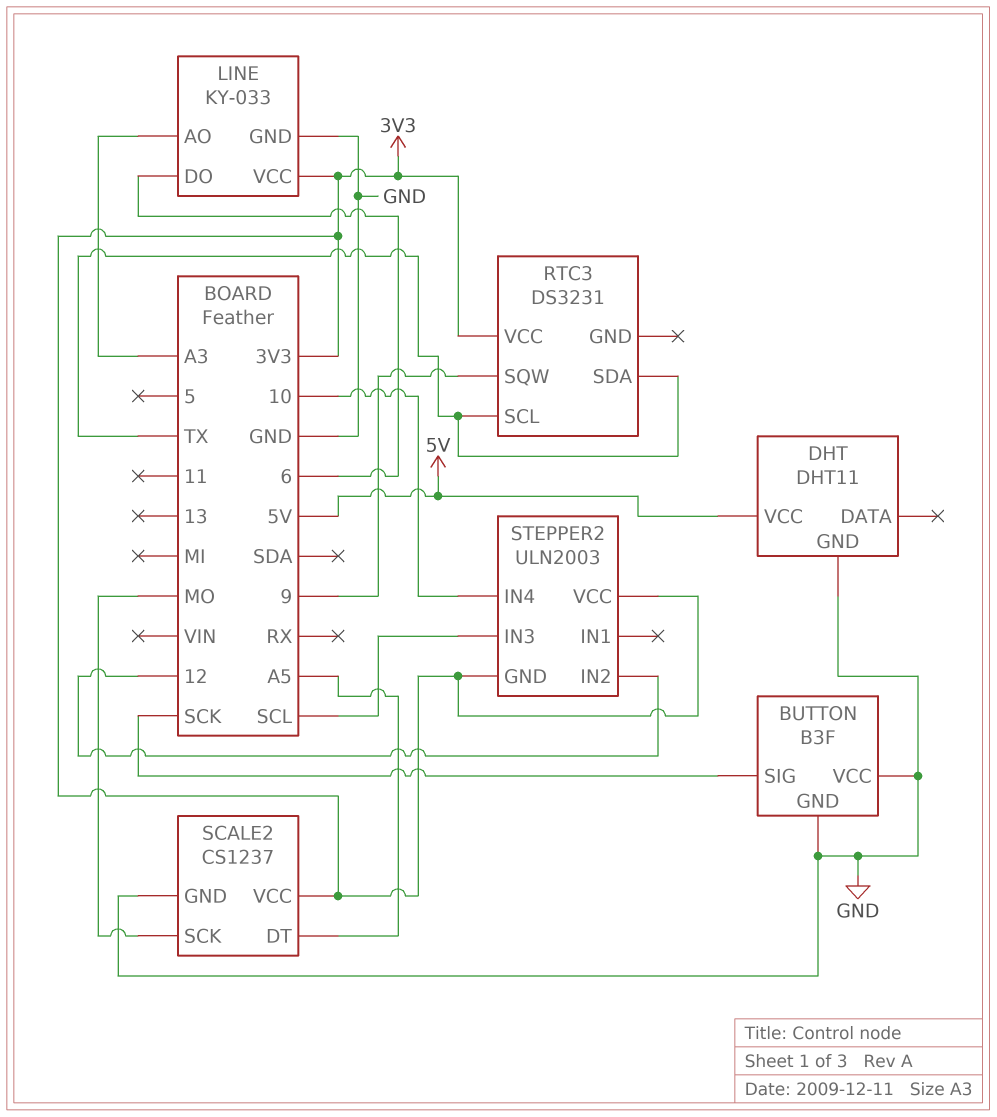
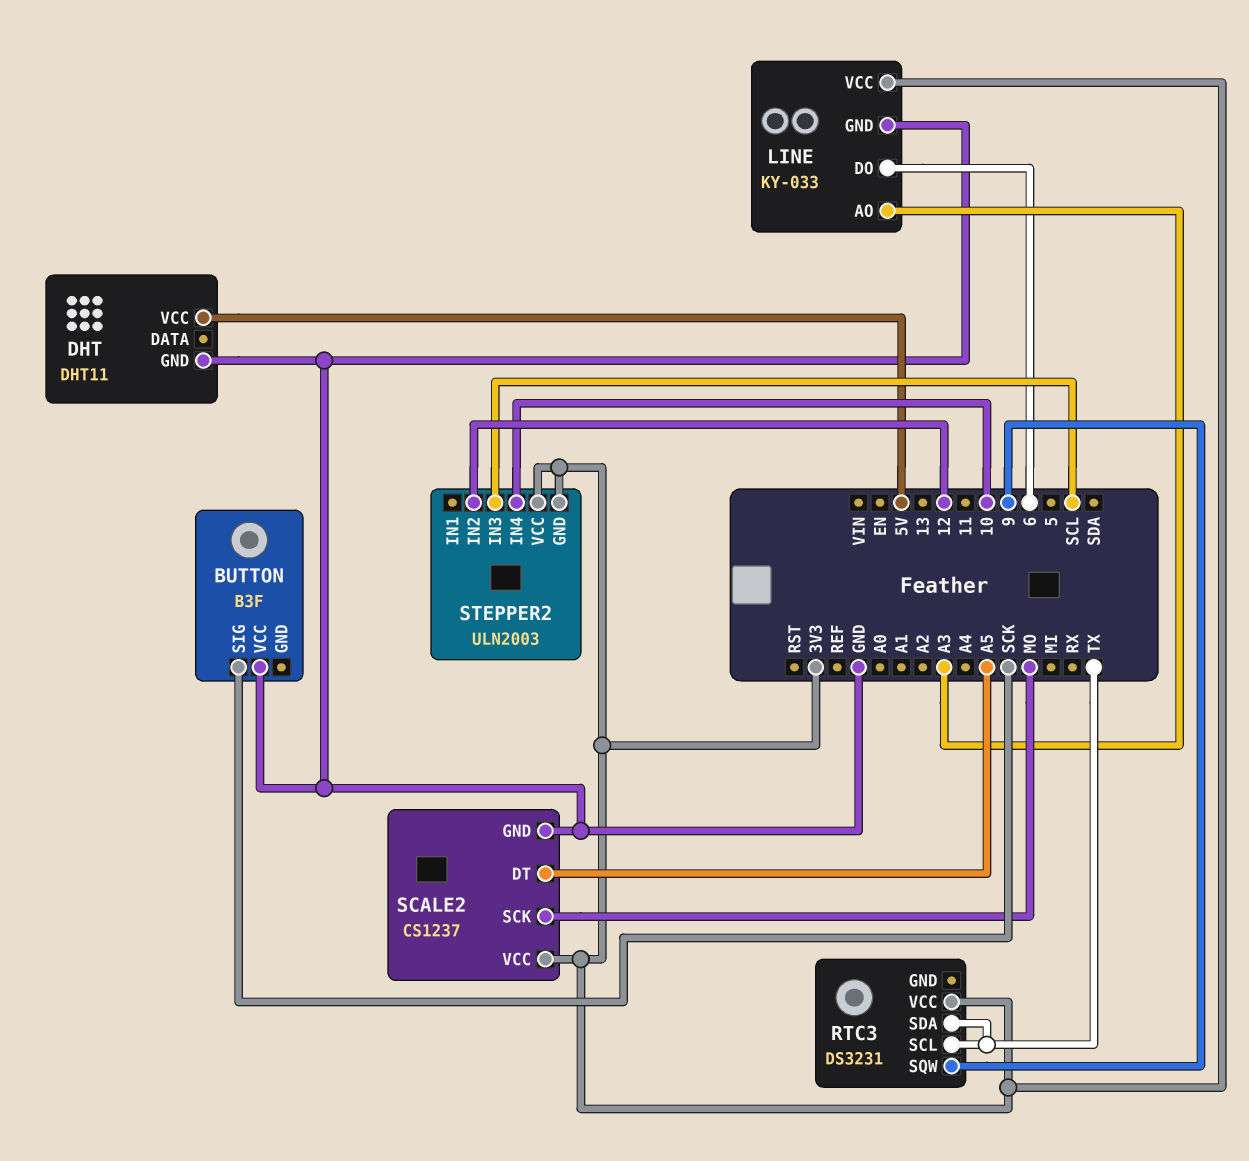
BUTTON pin GND: GND -> none

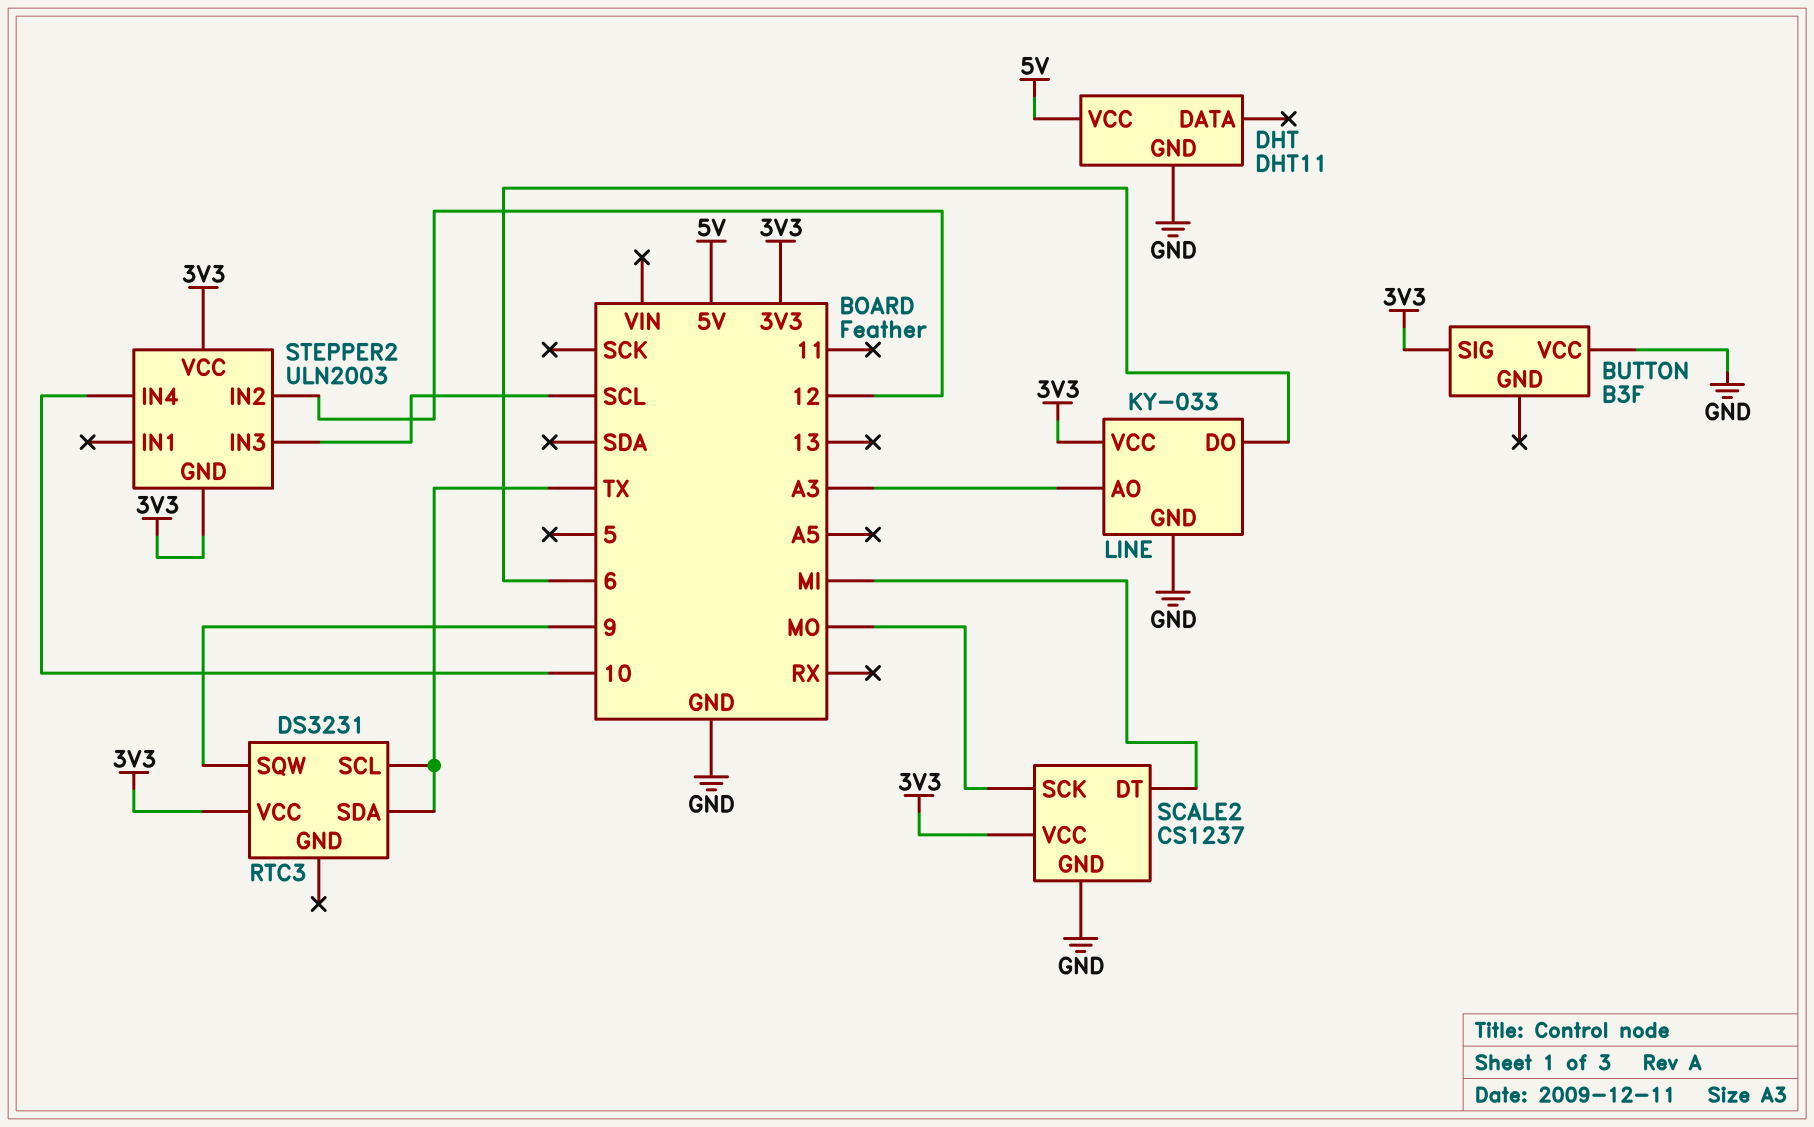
BUTTON pin SIG: SCK -> 3V3
SCALE2 pin DT: A5 -> MI

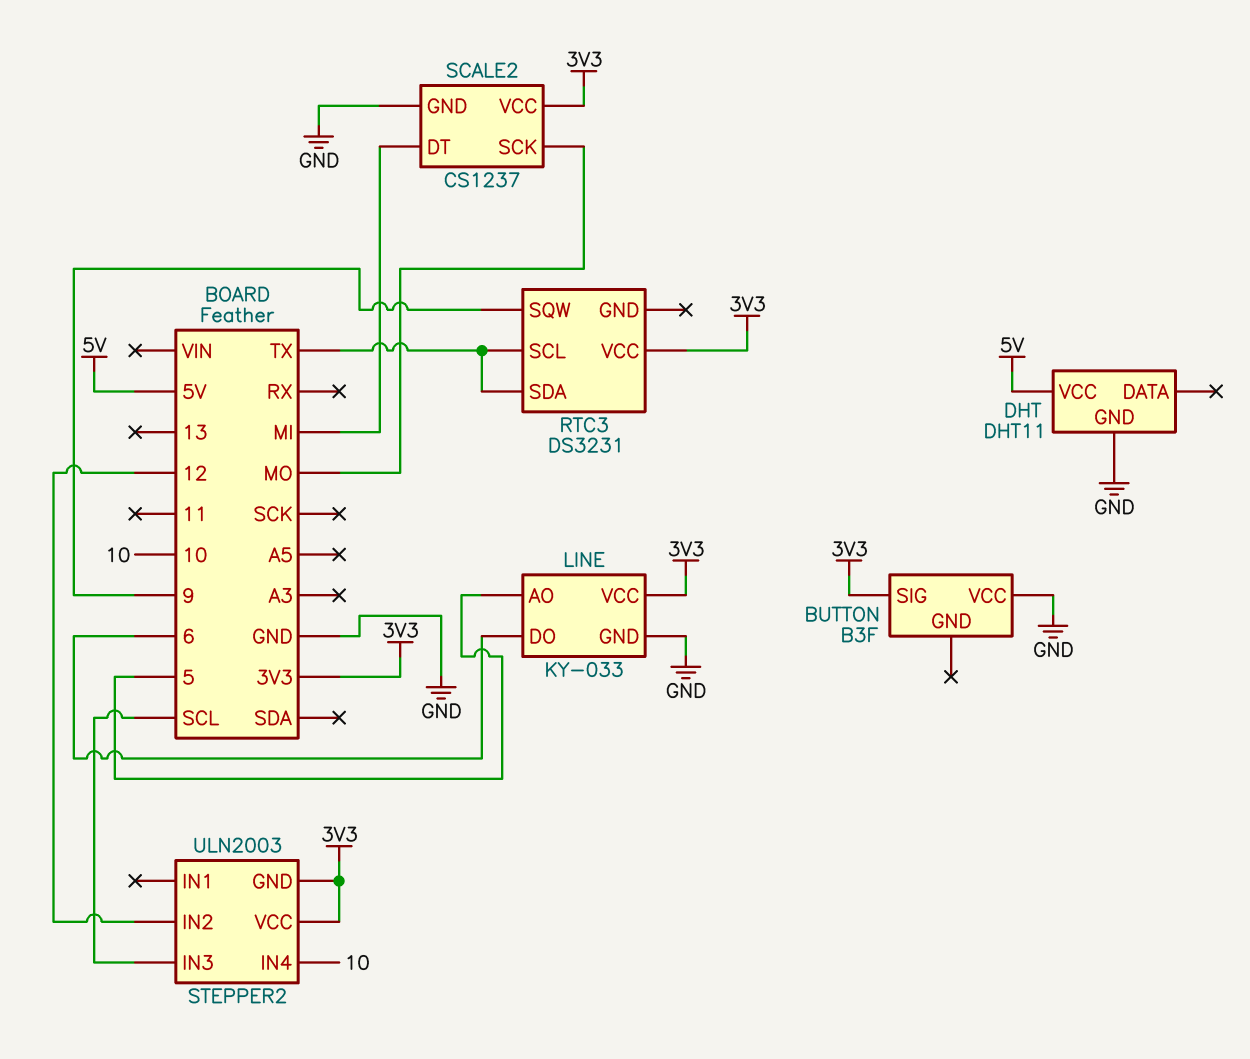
LINE pin AO: A3 -> 5

